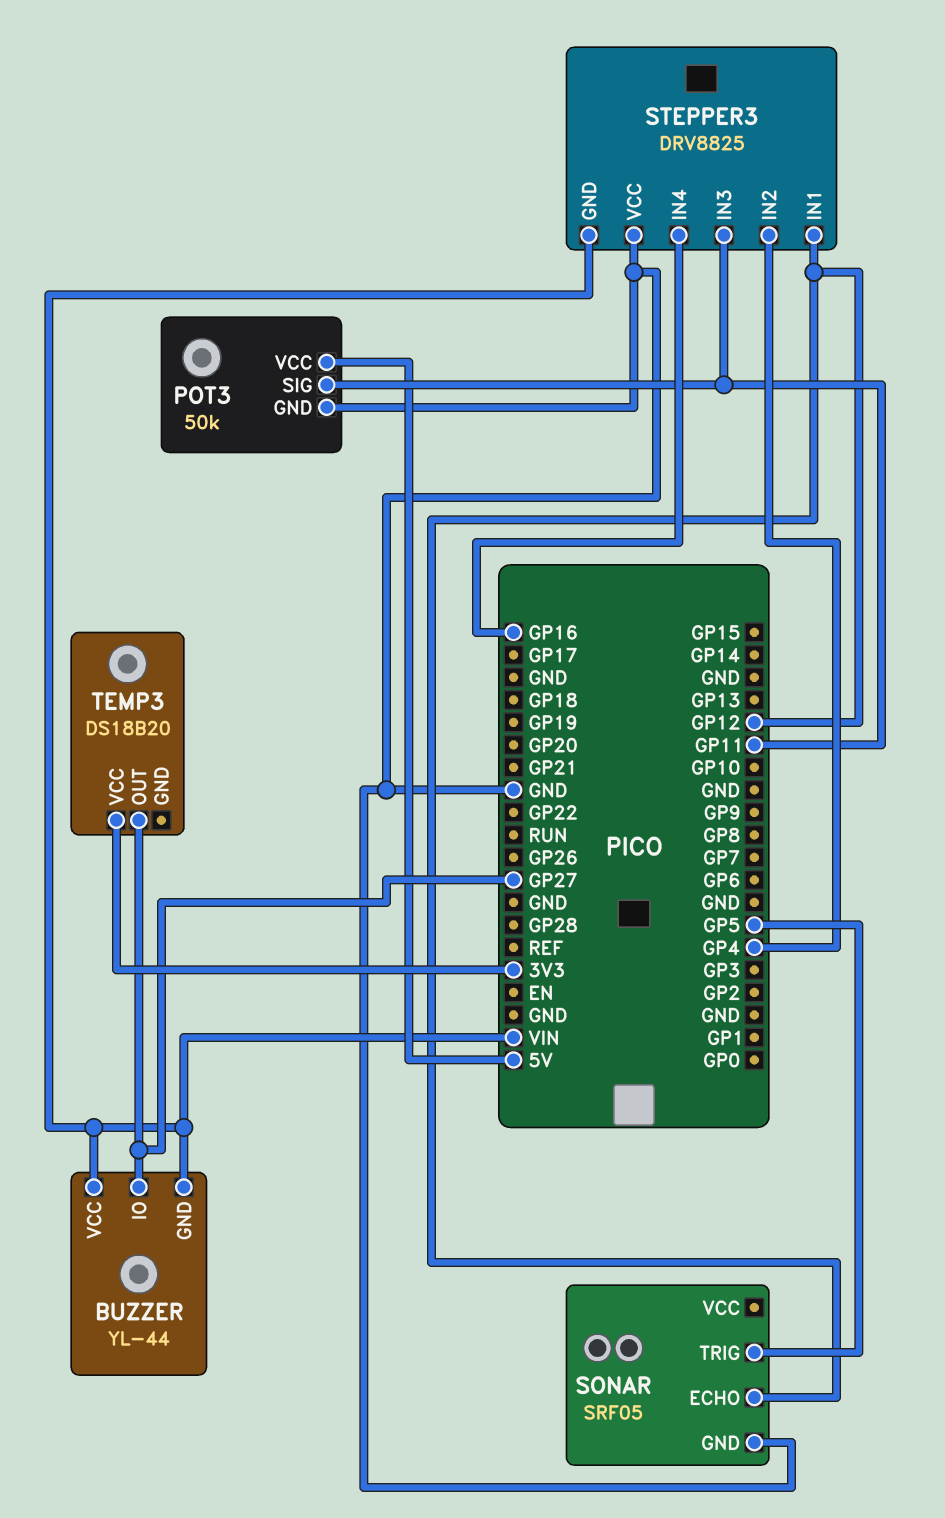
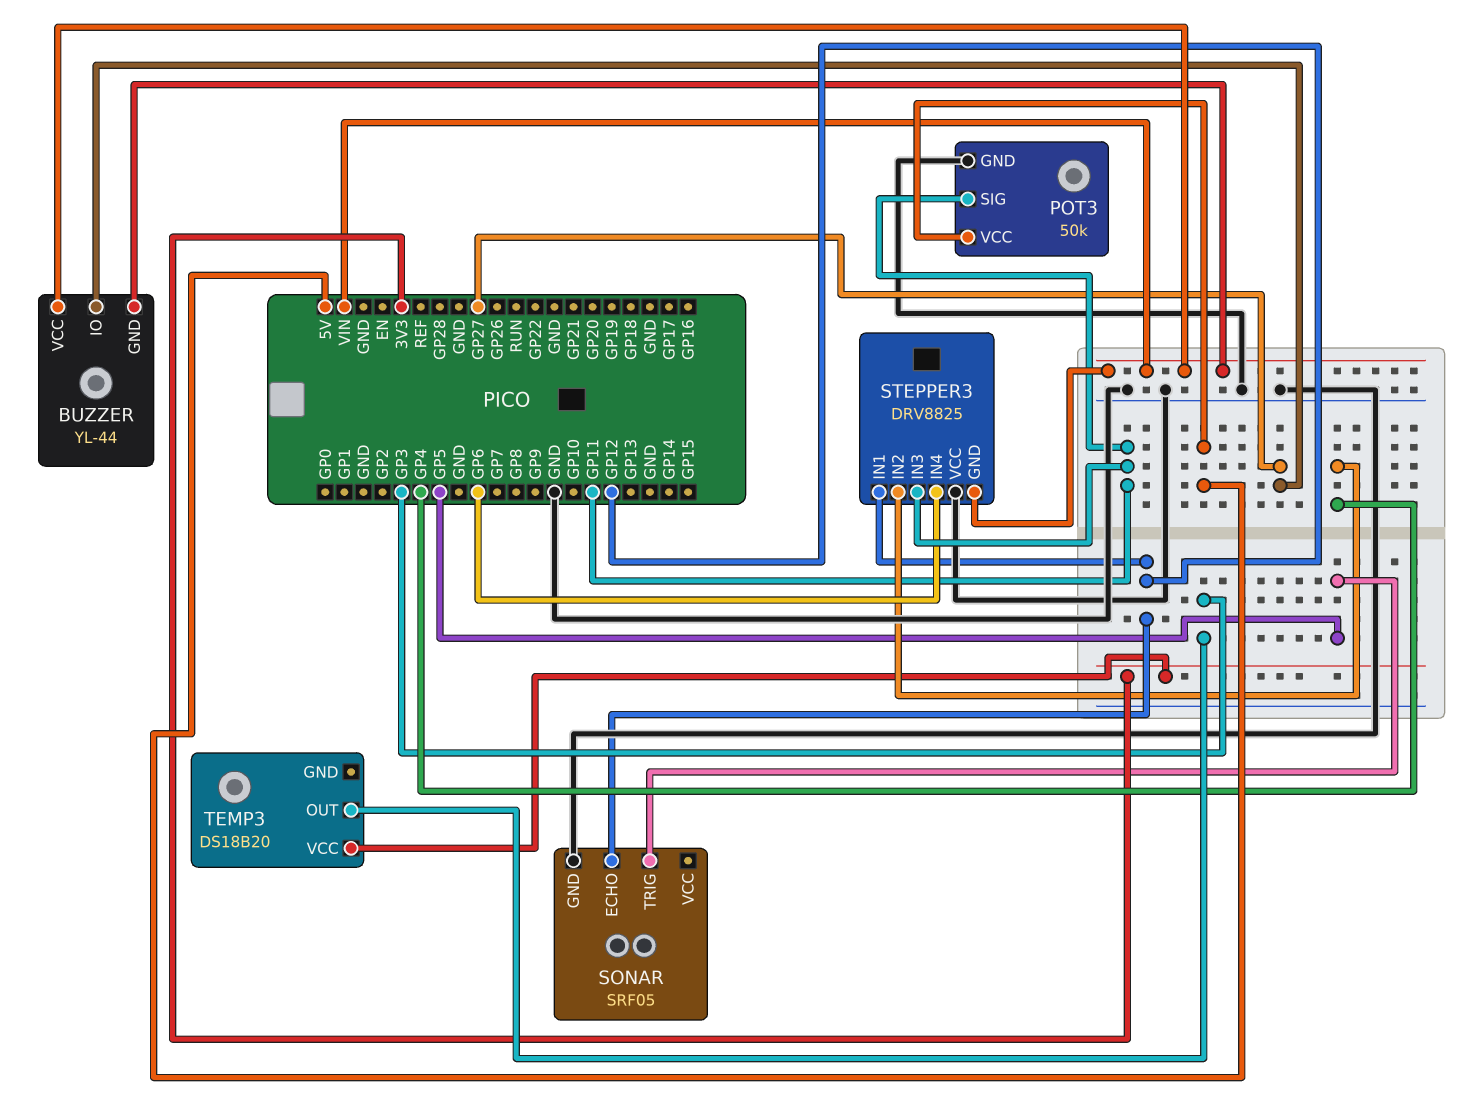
STEPPER3 pin IN4: GP16 -> GP6
TEMP3 pin OUT: GP27 -> GP3

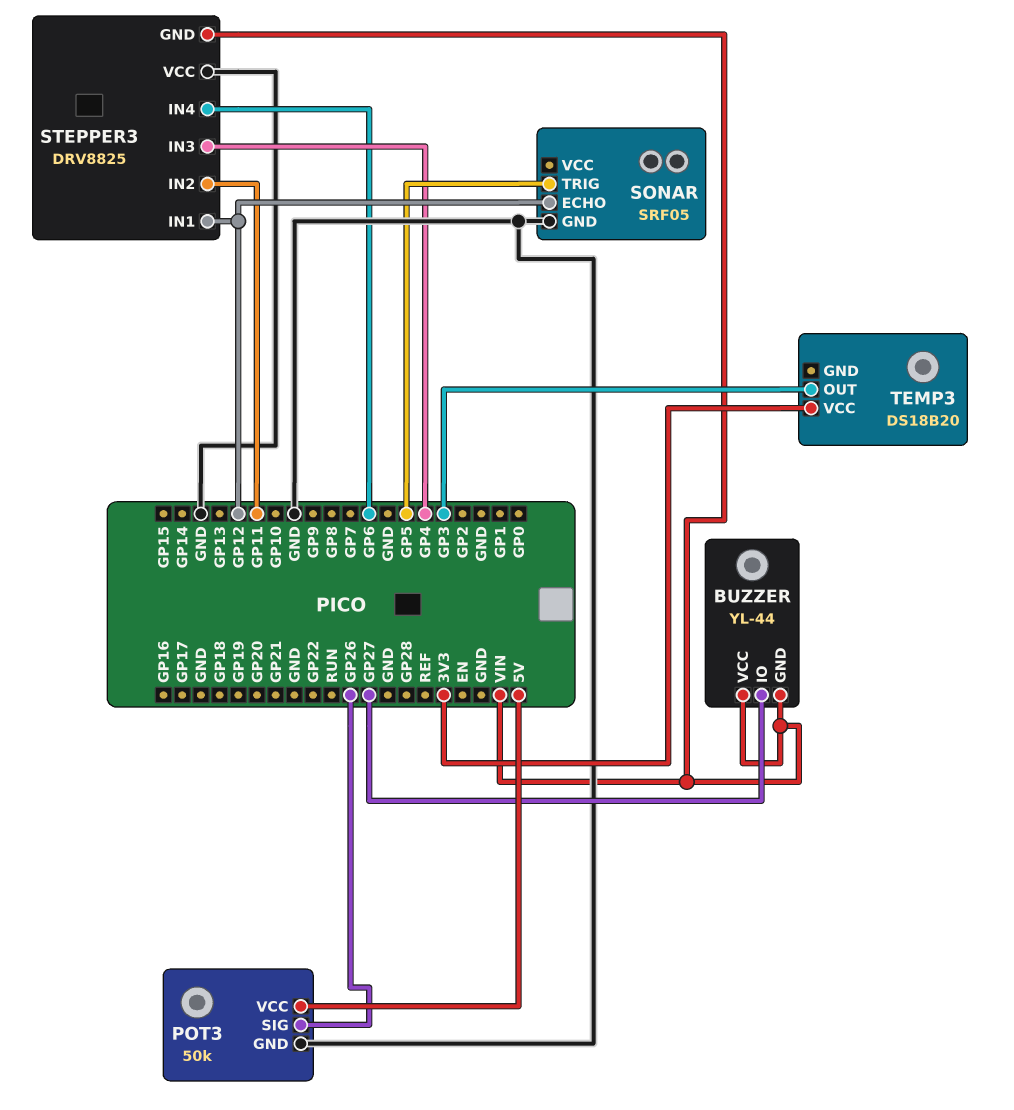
POT3 pin SIG: GP11 -> GP26
STEPPER3 pin IN2: GP4 -> GP11
STEPPER3 pin IN3: GP11 -> GP4

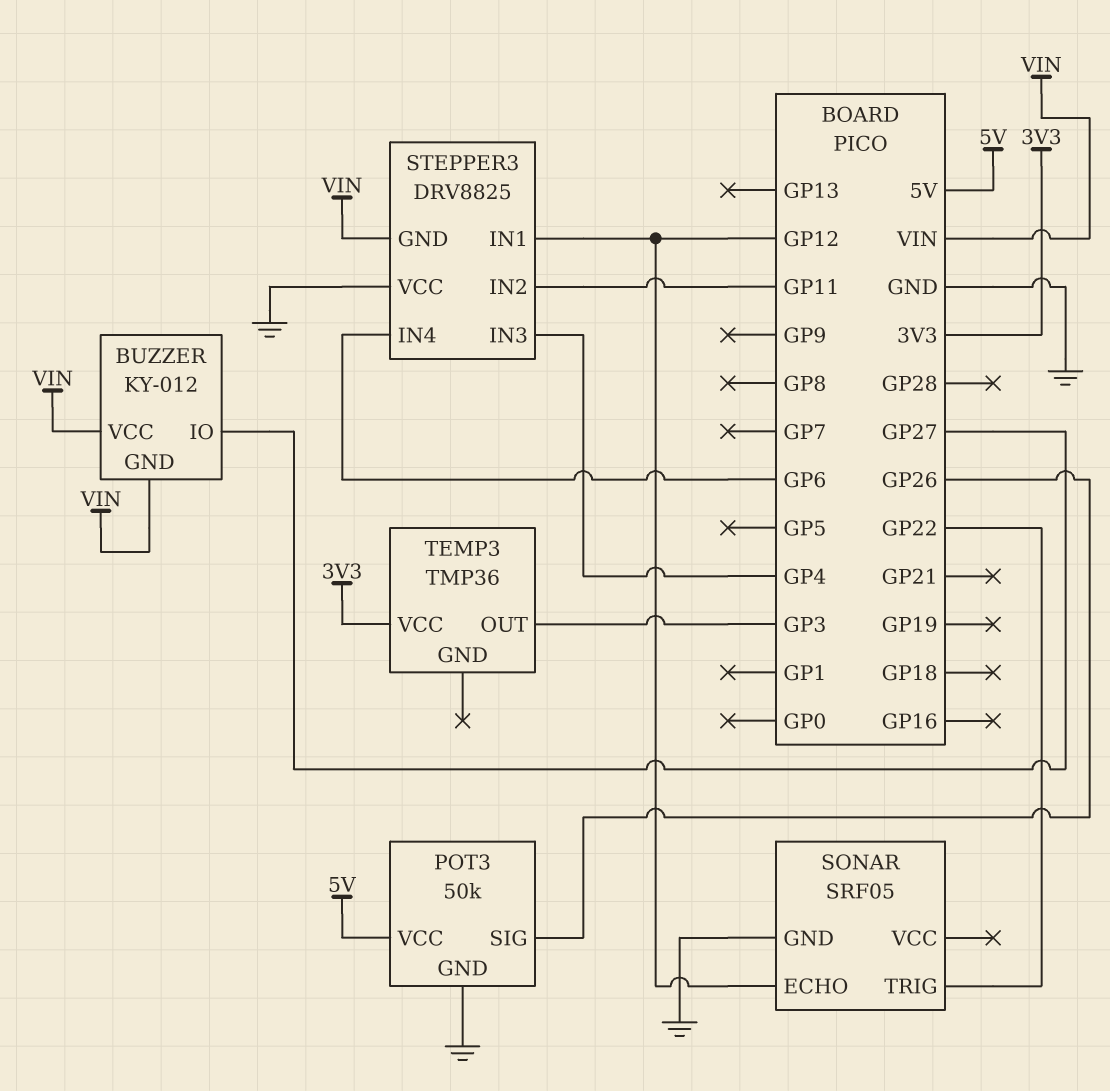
BUZZER: YL-44 -> KY-012
SONAR pin TRIG: GP5 -> GP22
TEMP3: DS18B20 -> TMP36

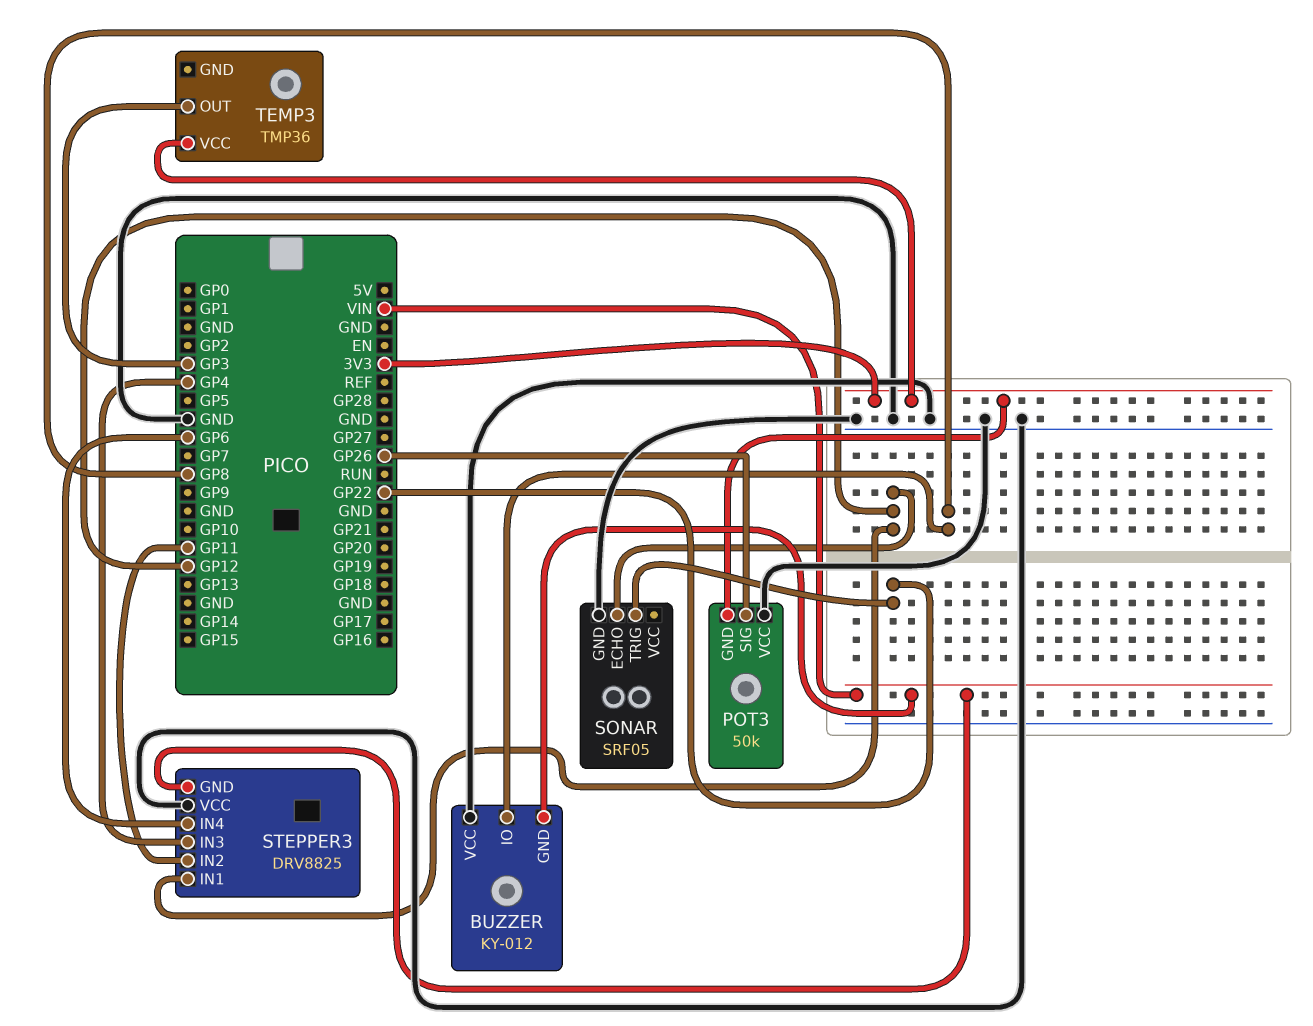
BUZZER pin IO: GP27 -> GP8
BUZZER pin VCC: VIN -> GND
POT3 pin GND: GND -> 3V3
POT3 pin VCC: 5V -> GND

